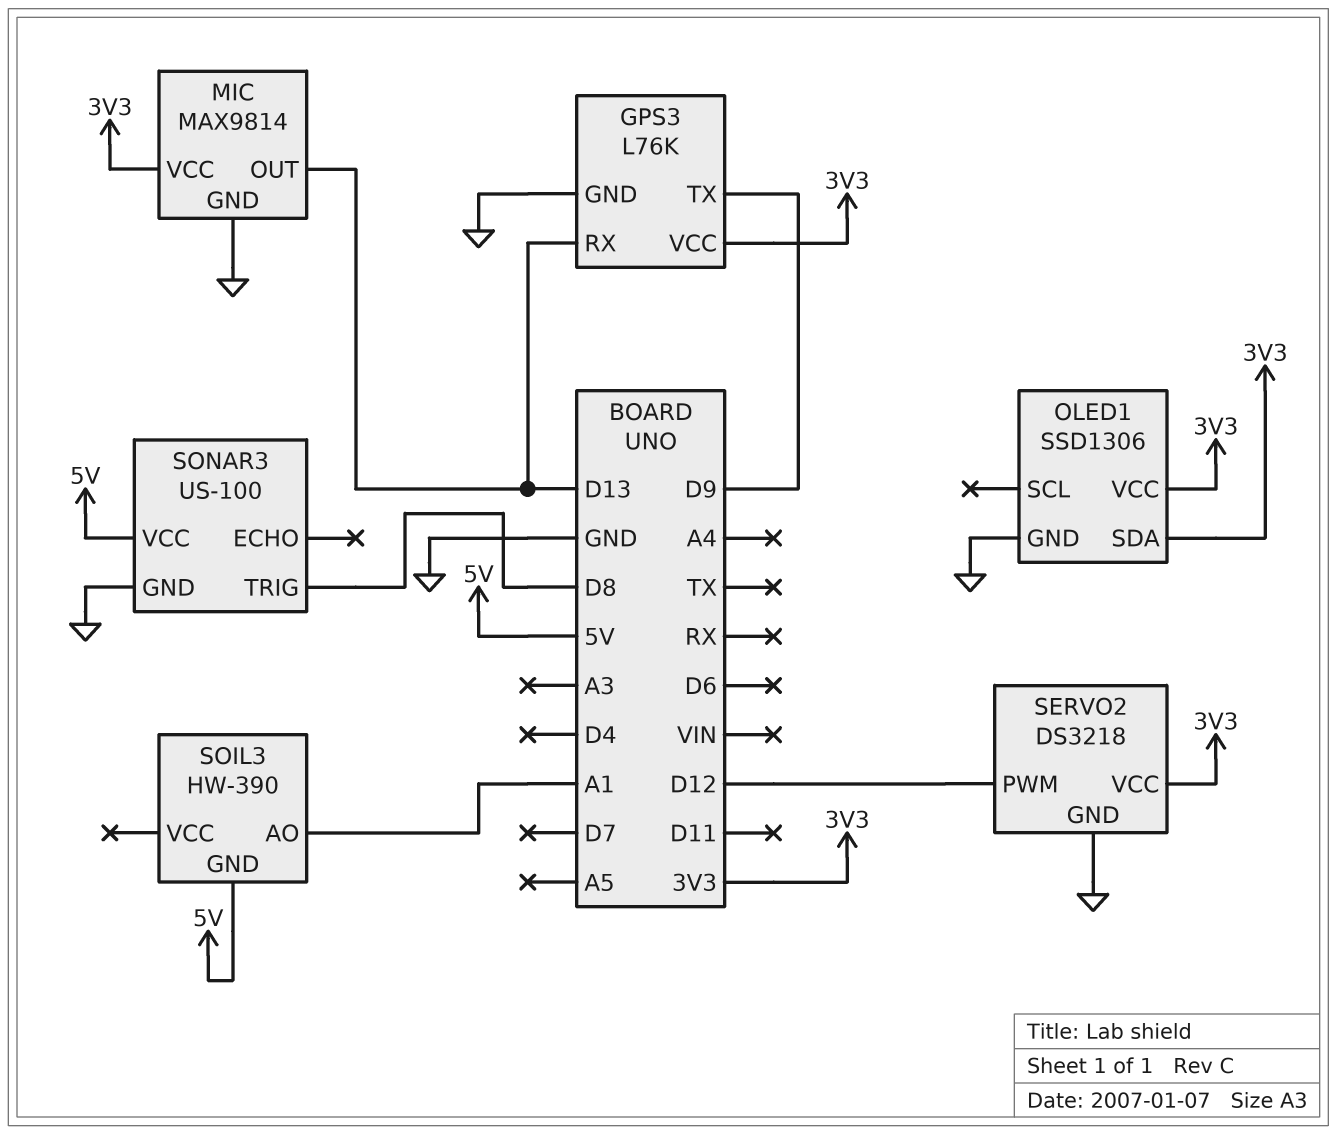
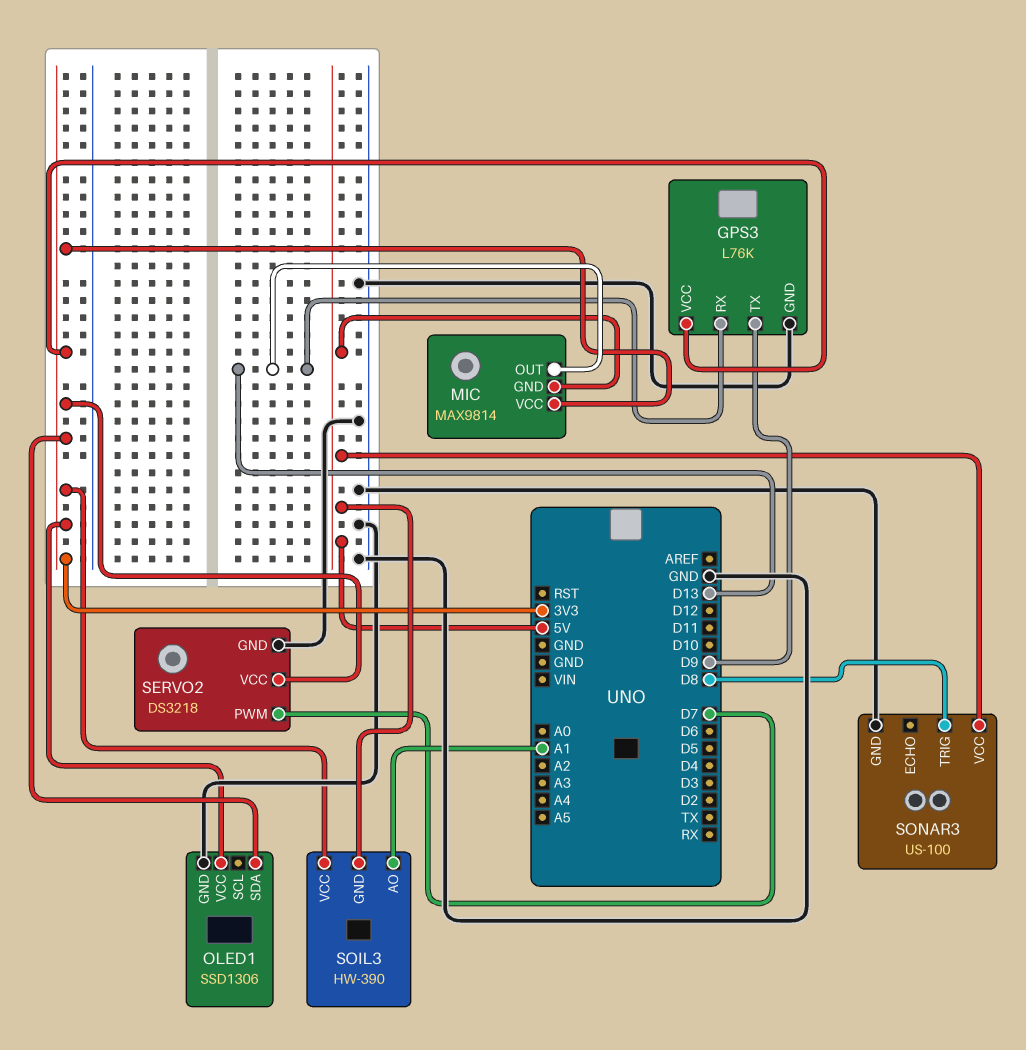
MIC pin GND: GND -> 5V
SERVO2 pin PWM: D12 -> D7
SOIL3 pin VCC: none -> 3V3

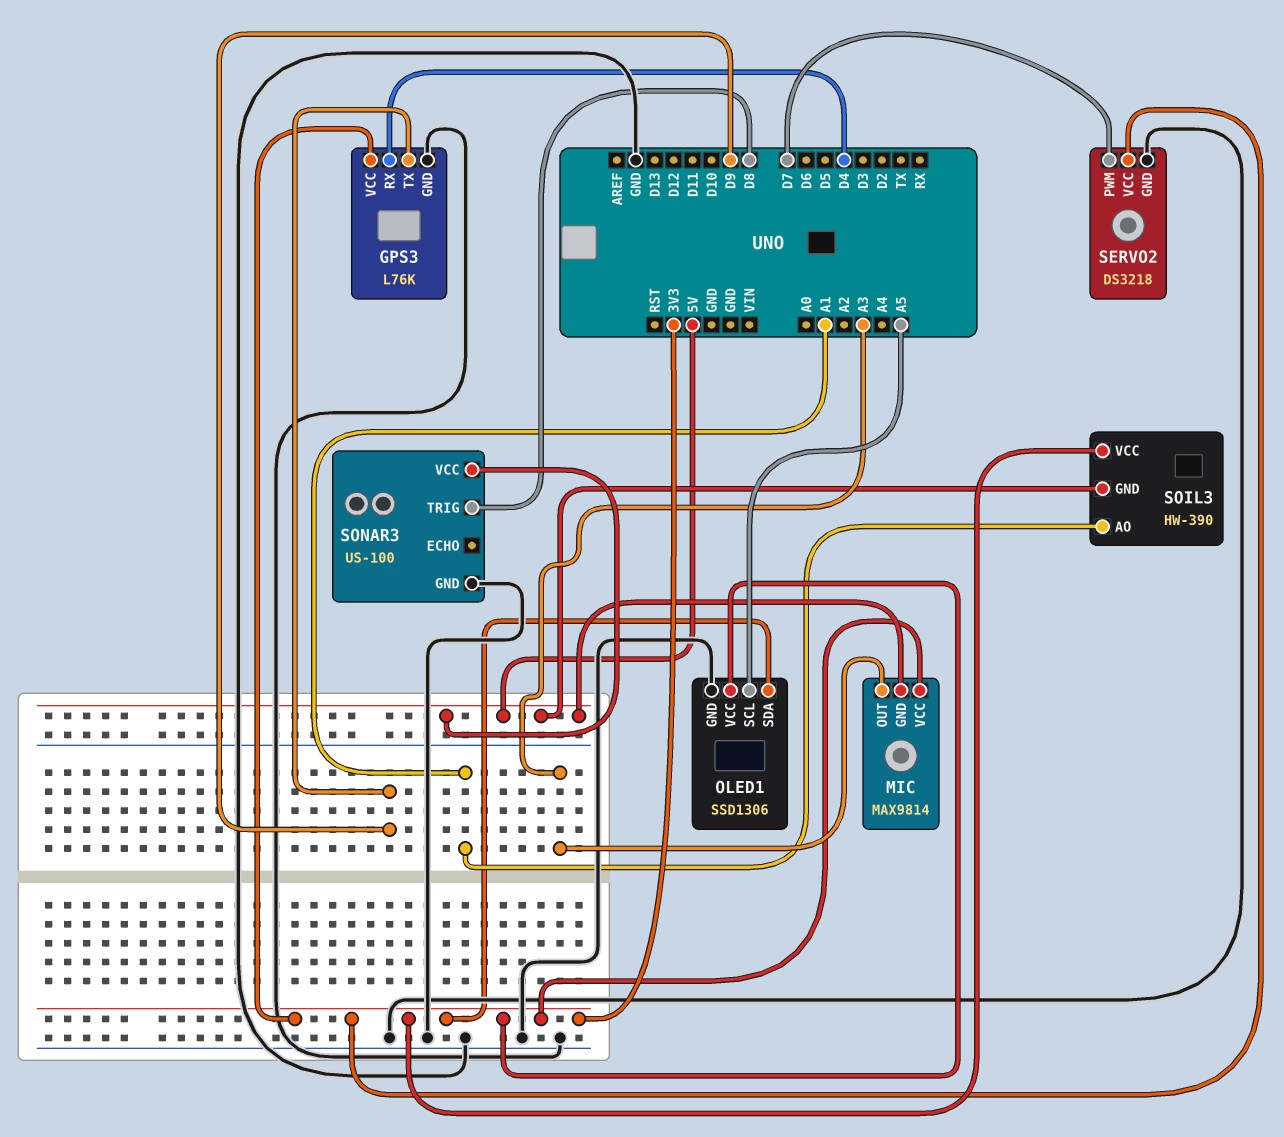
GPS3 pin RX: D13 -> D4
MIC pin OUT: D13 -> A3
OLED1 pin SCL: none -> A5

